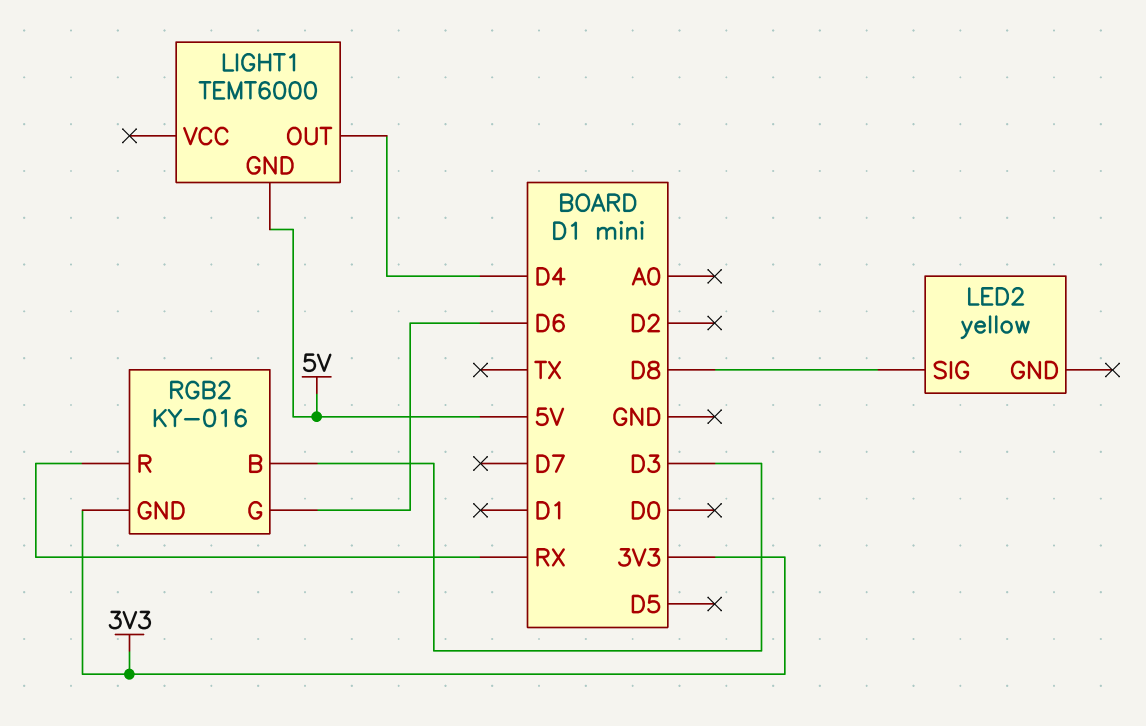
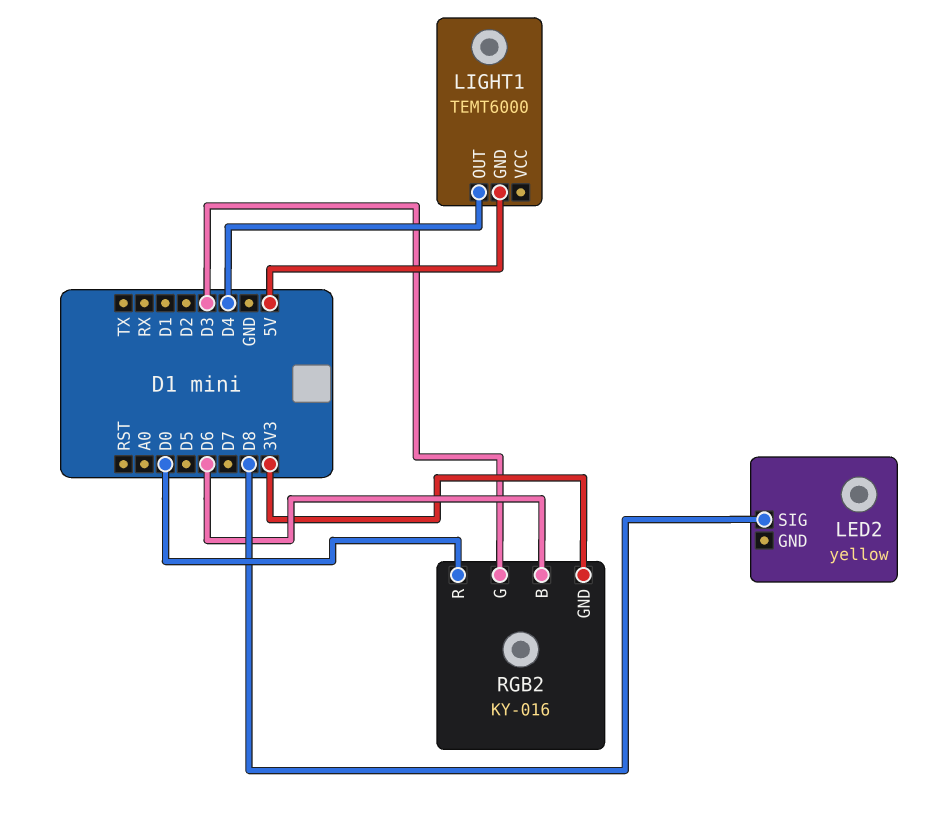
RGB2 pin B: D3 -> D6
RGB2 pin G: D6 -> D3
RGB2 pin R: RX -> D0

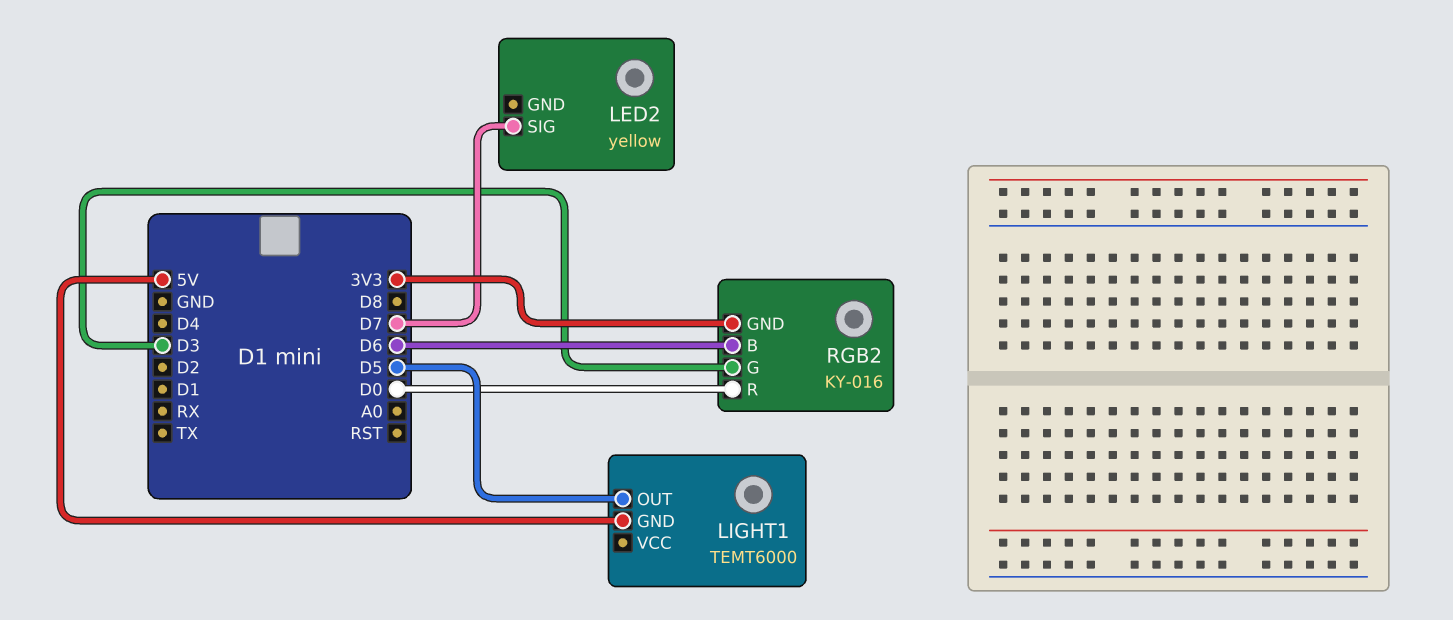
LED2 pin SIG: D8 -> D7
LIGHT1 pin OUT: D4 -> D5

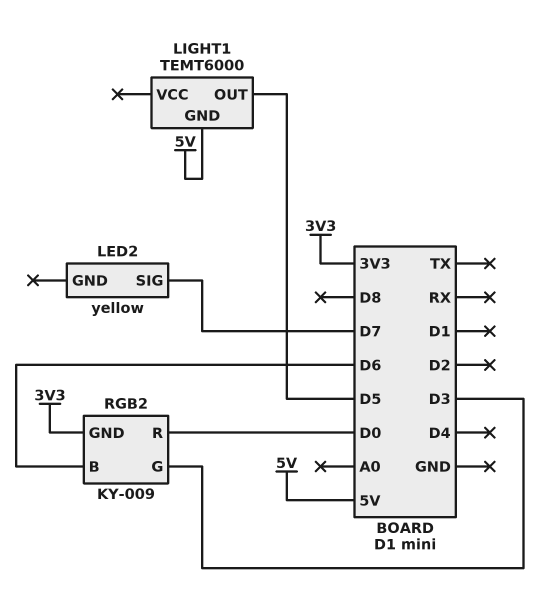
RGB2: KY-016 -> KY-009

